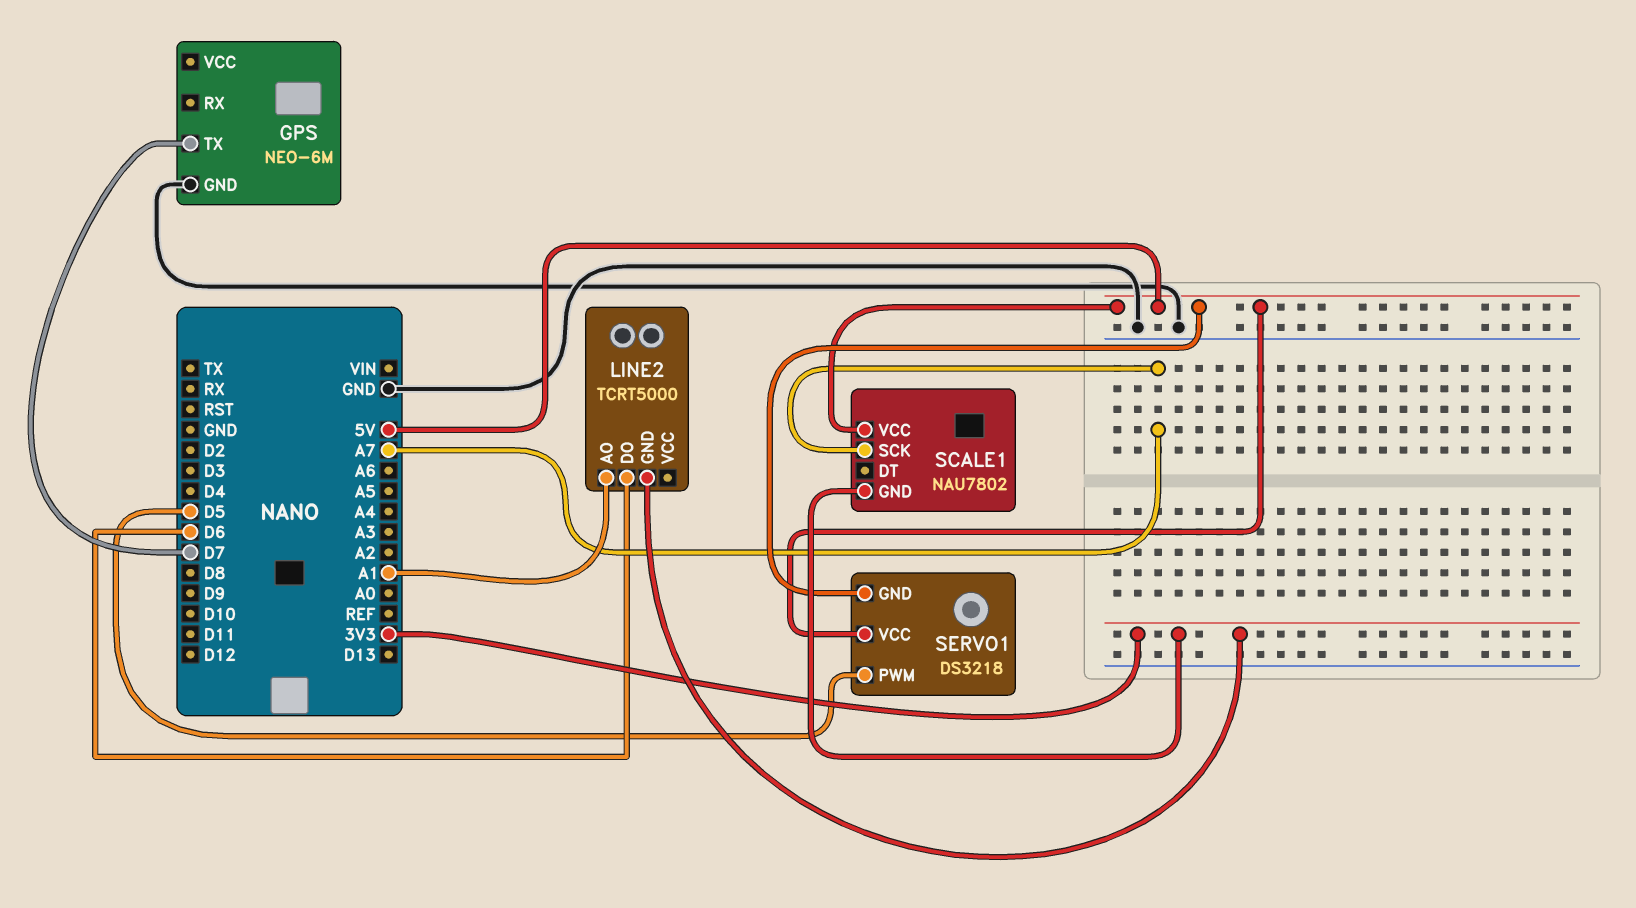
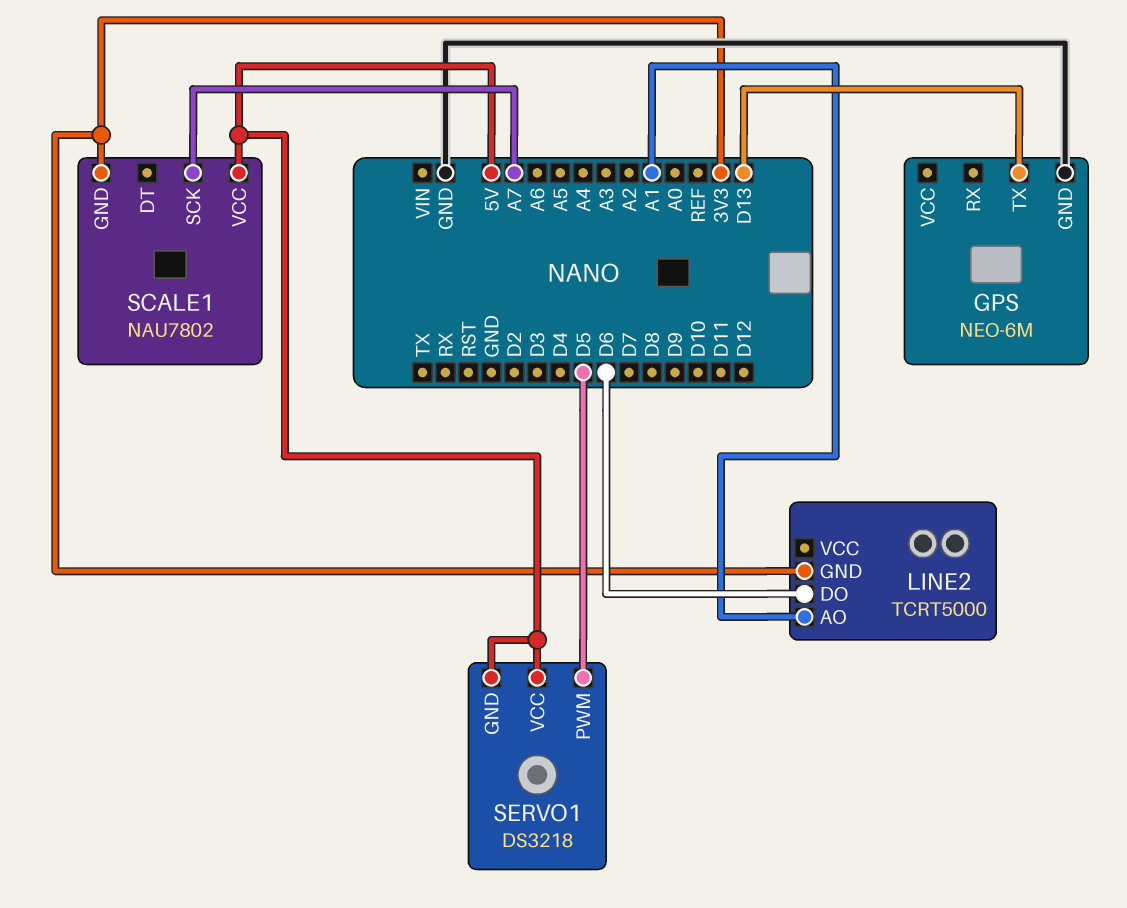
GPS pin TX: D7 -> D13

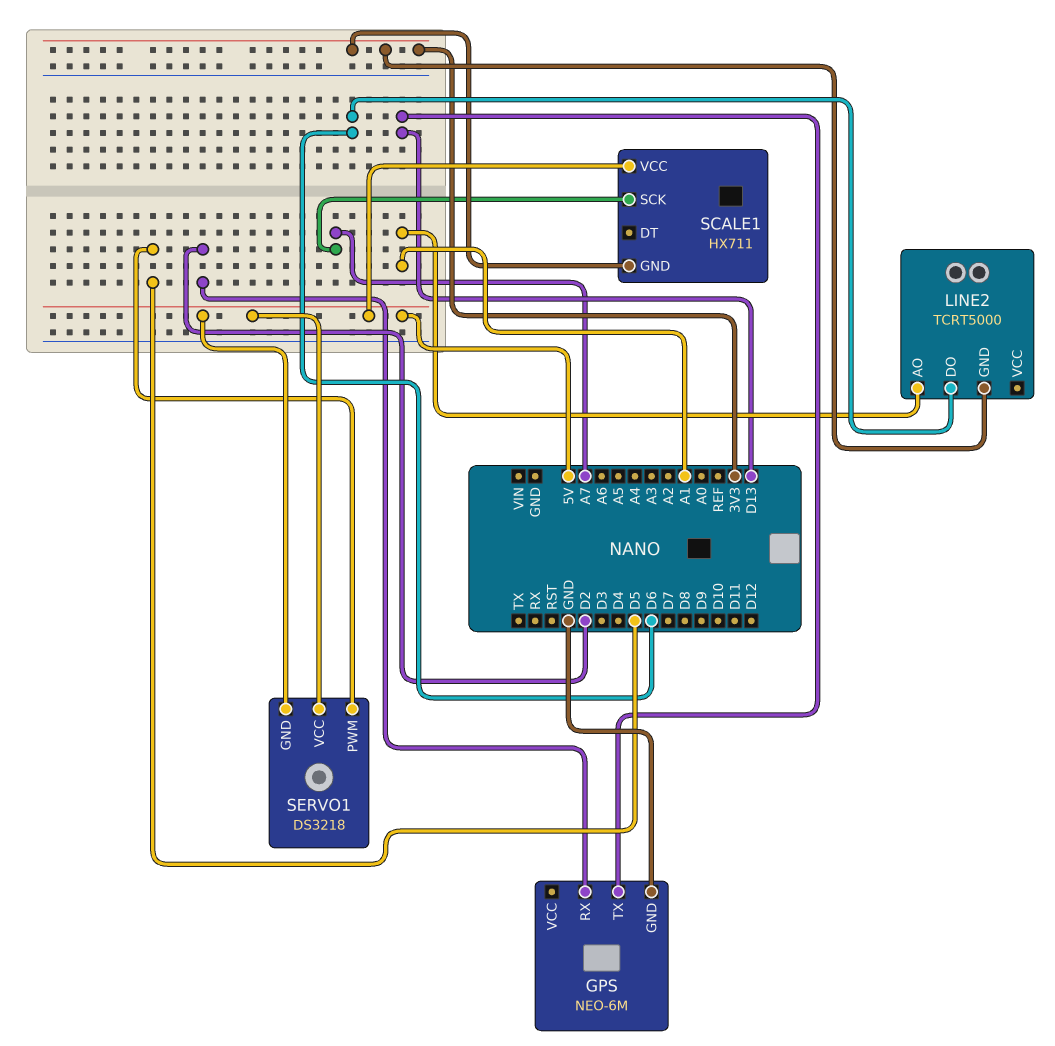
GPS pin RX: none -> D2
SCALE1: NAU7802 -> HX711

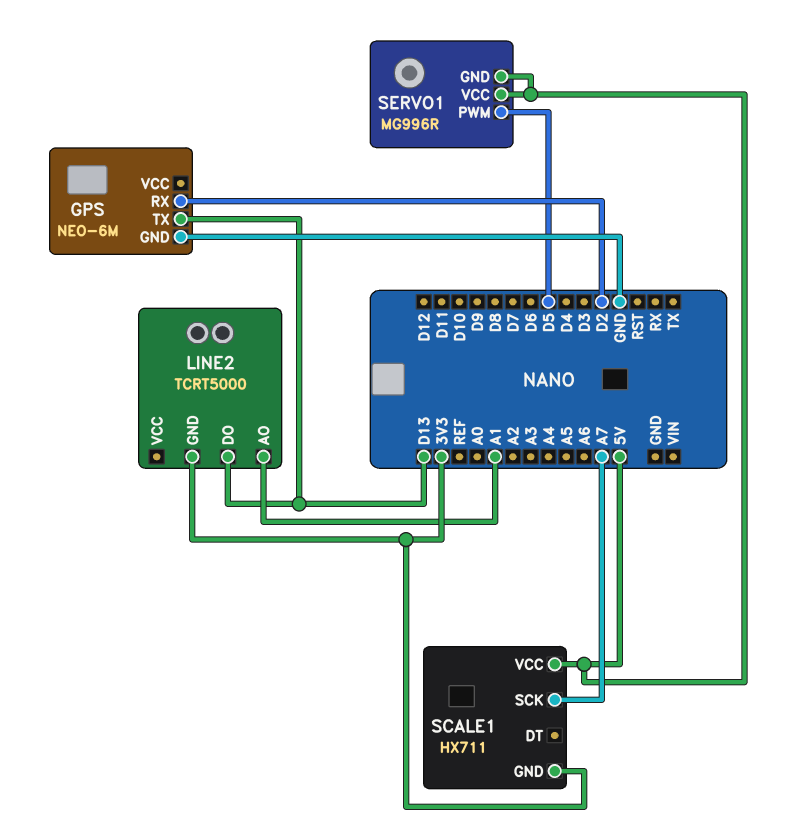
LINE2 pin DO: D6 -> D13
SERVO1: DS3218 -> MG996R

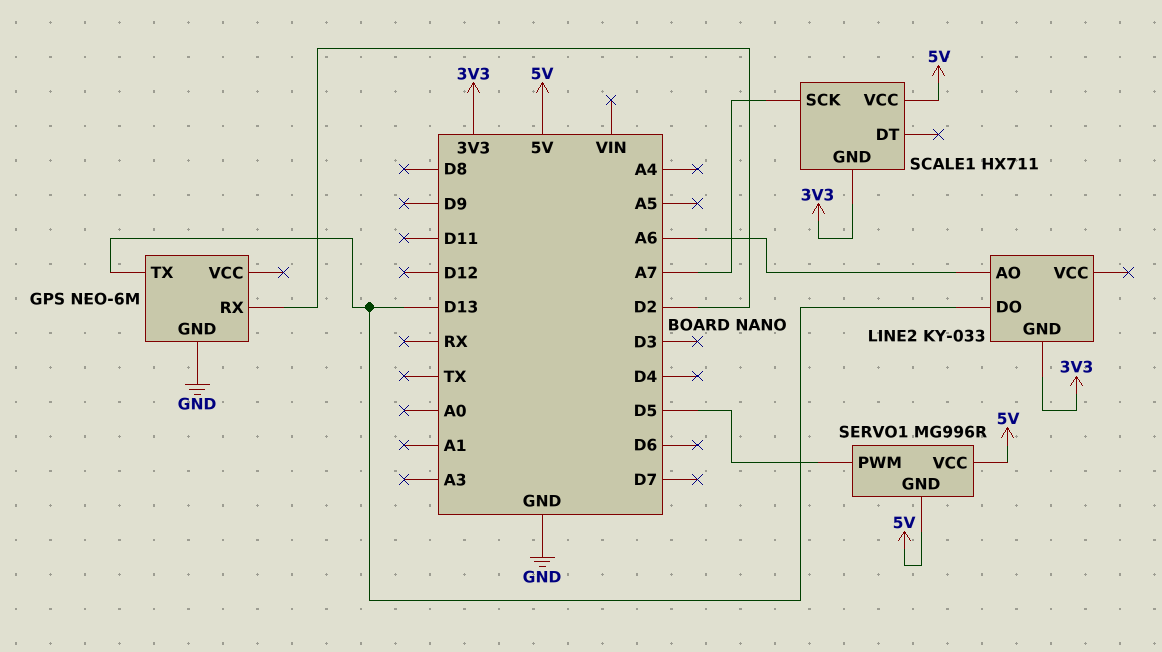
LINE2: TCRT5000 -> KY-033
LINE2 pin AO: A1 -> A6

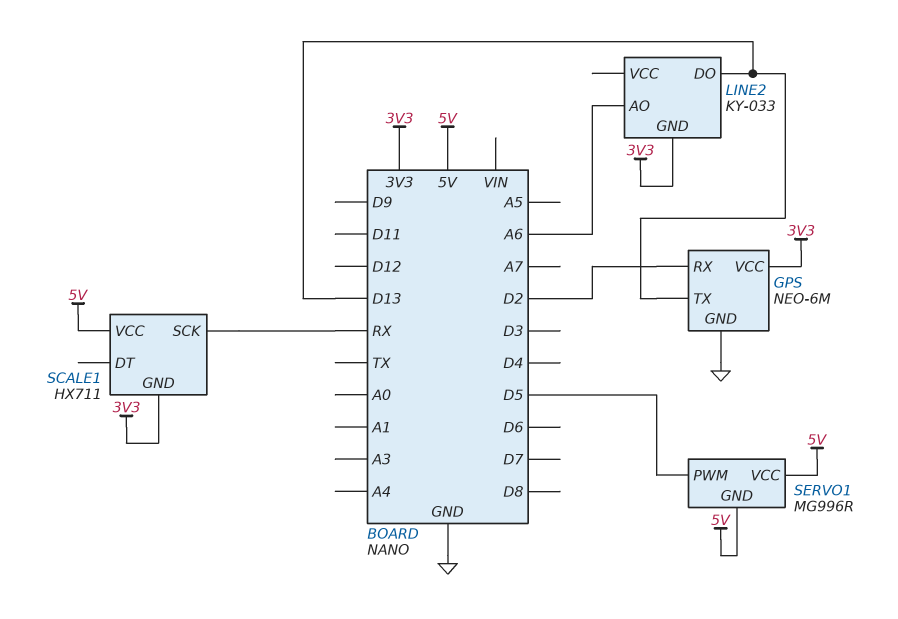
GPS pin VCC: none -> 3V3
SCALE1 pin SCK: A7 -> RX

